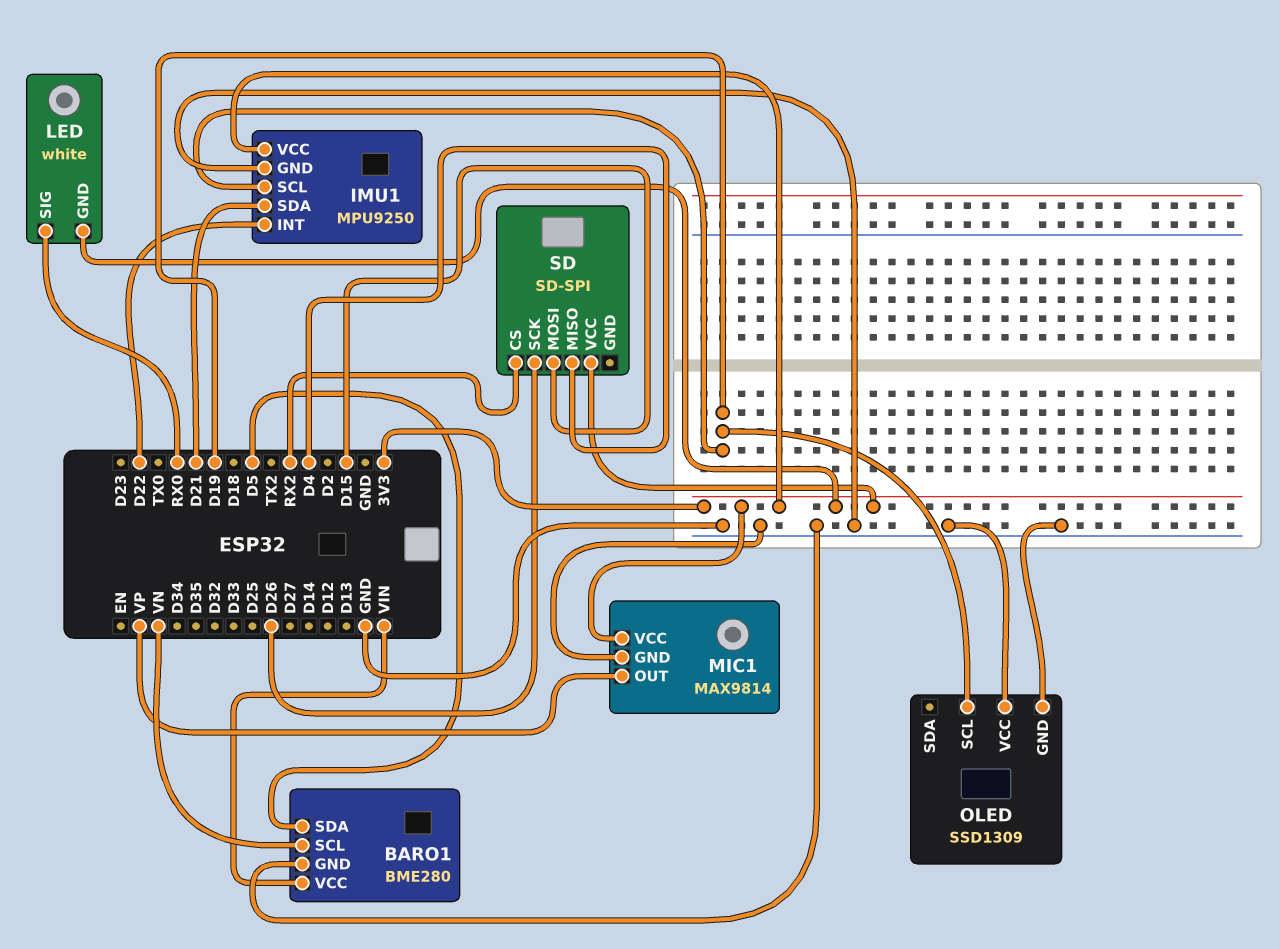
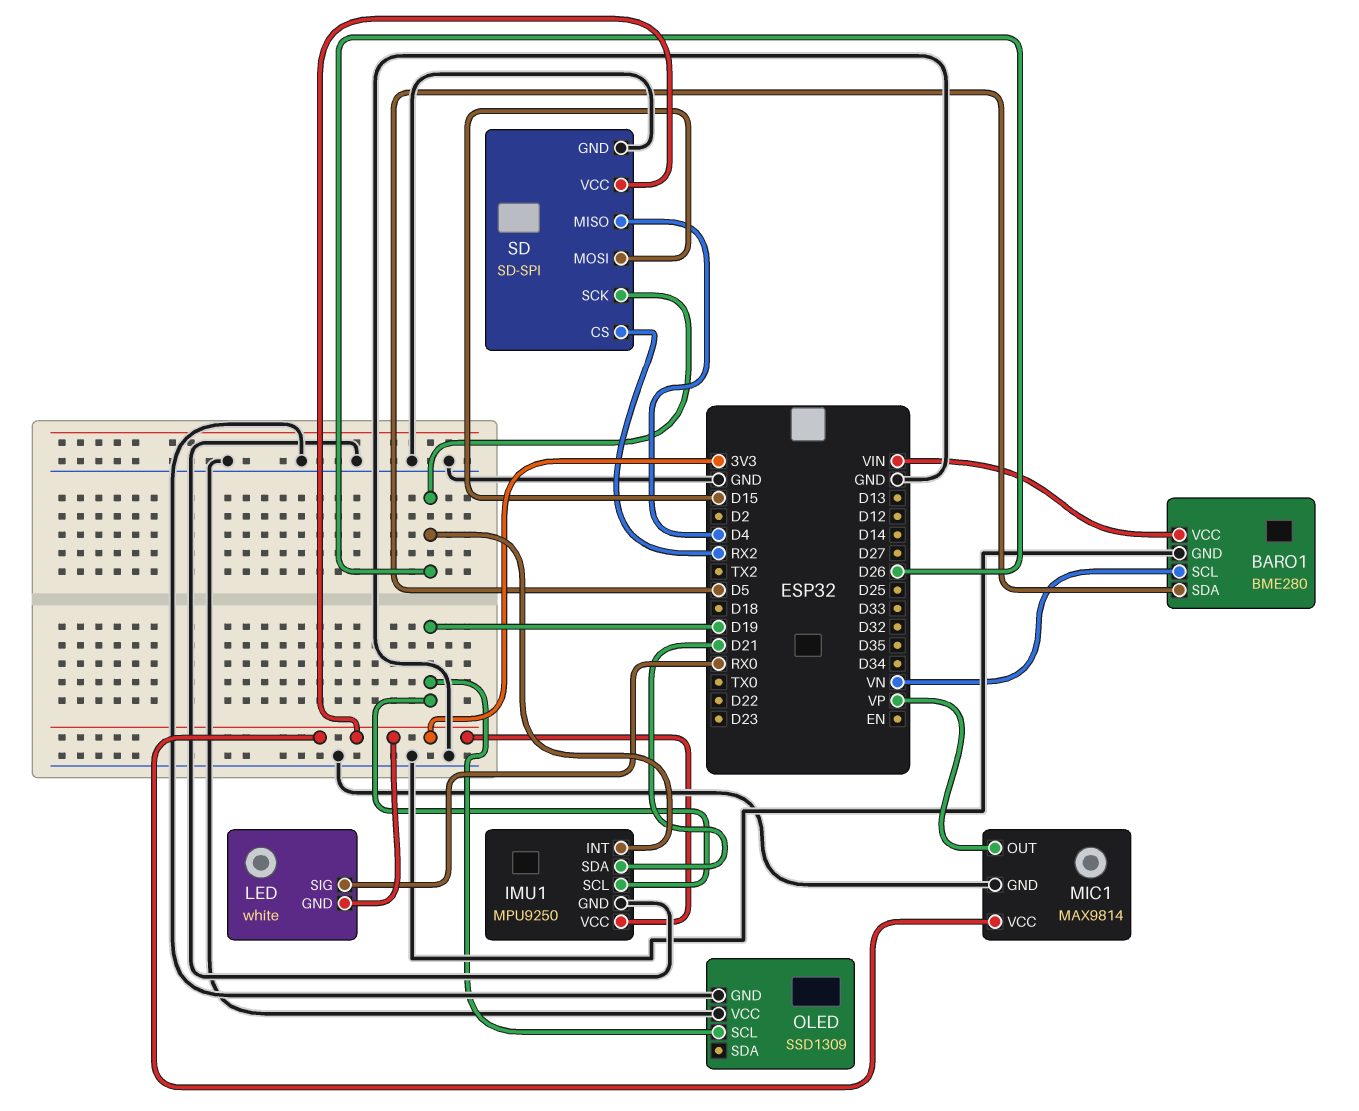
IMU1 pin INT: D22 -> D26
SD pin GND: none -> GND

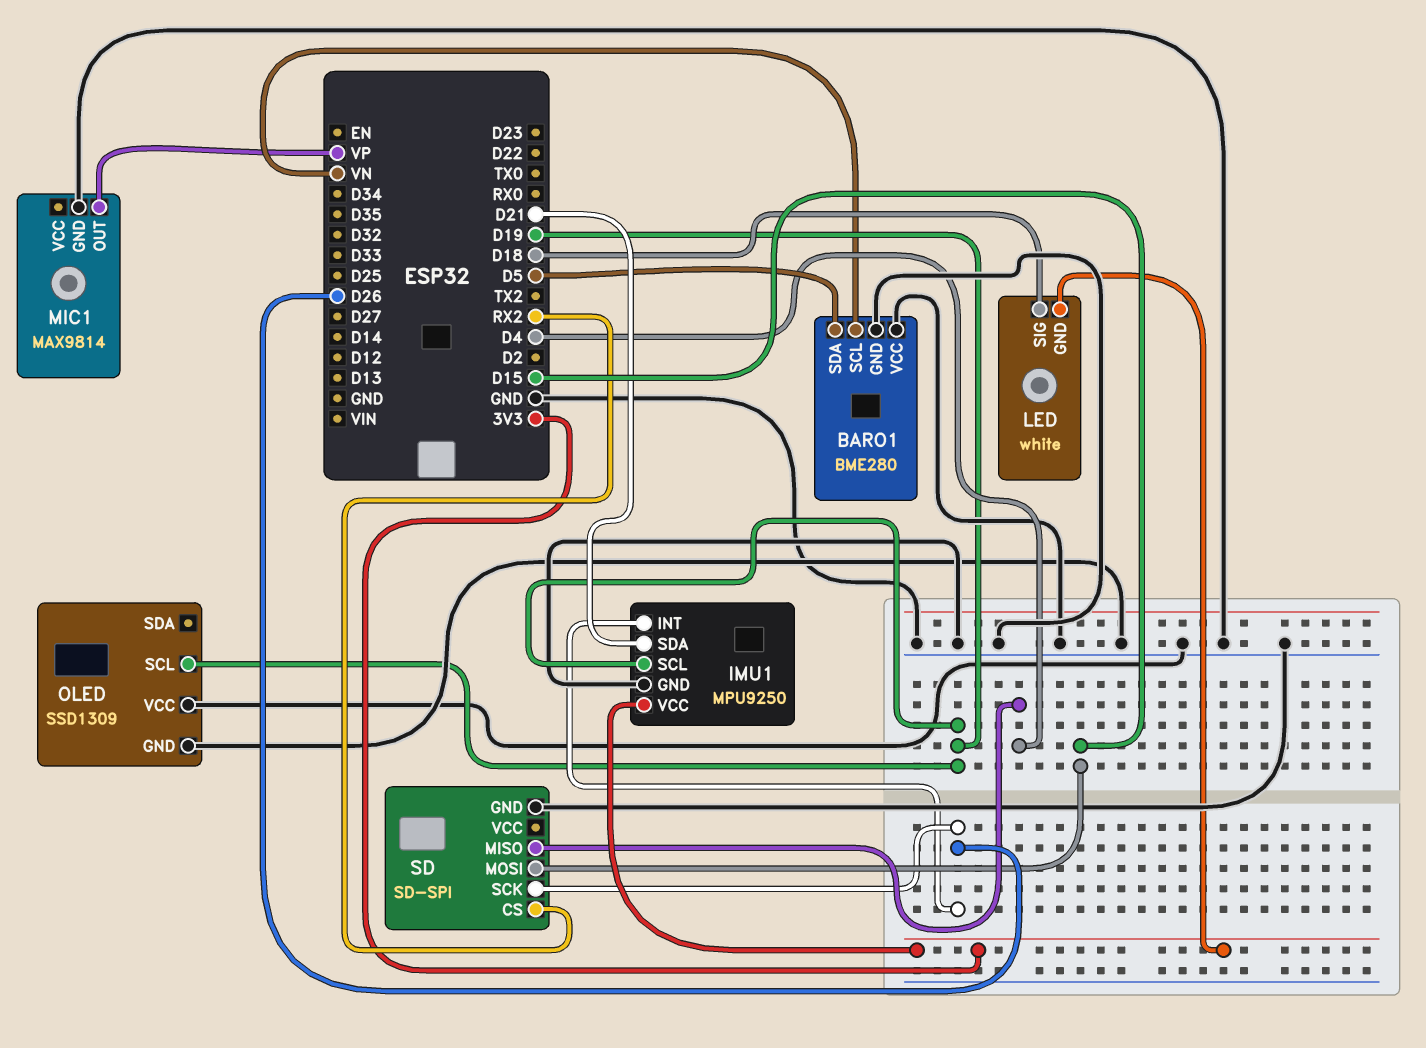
BARO1 pin VCC: VIN -> GND
LED pin SIG: RX0 -> D18
MIC1 pin VCC: 3V3 -> none
SD pin VCC: 3V3 -> none

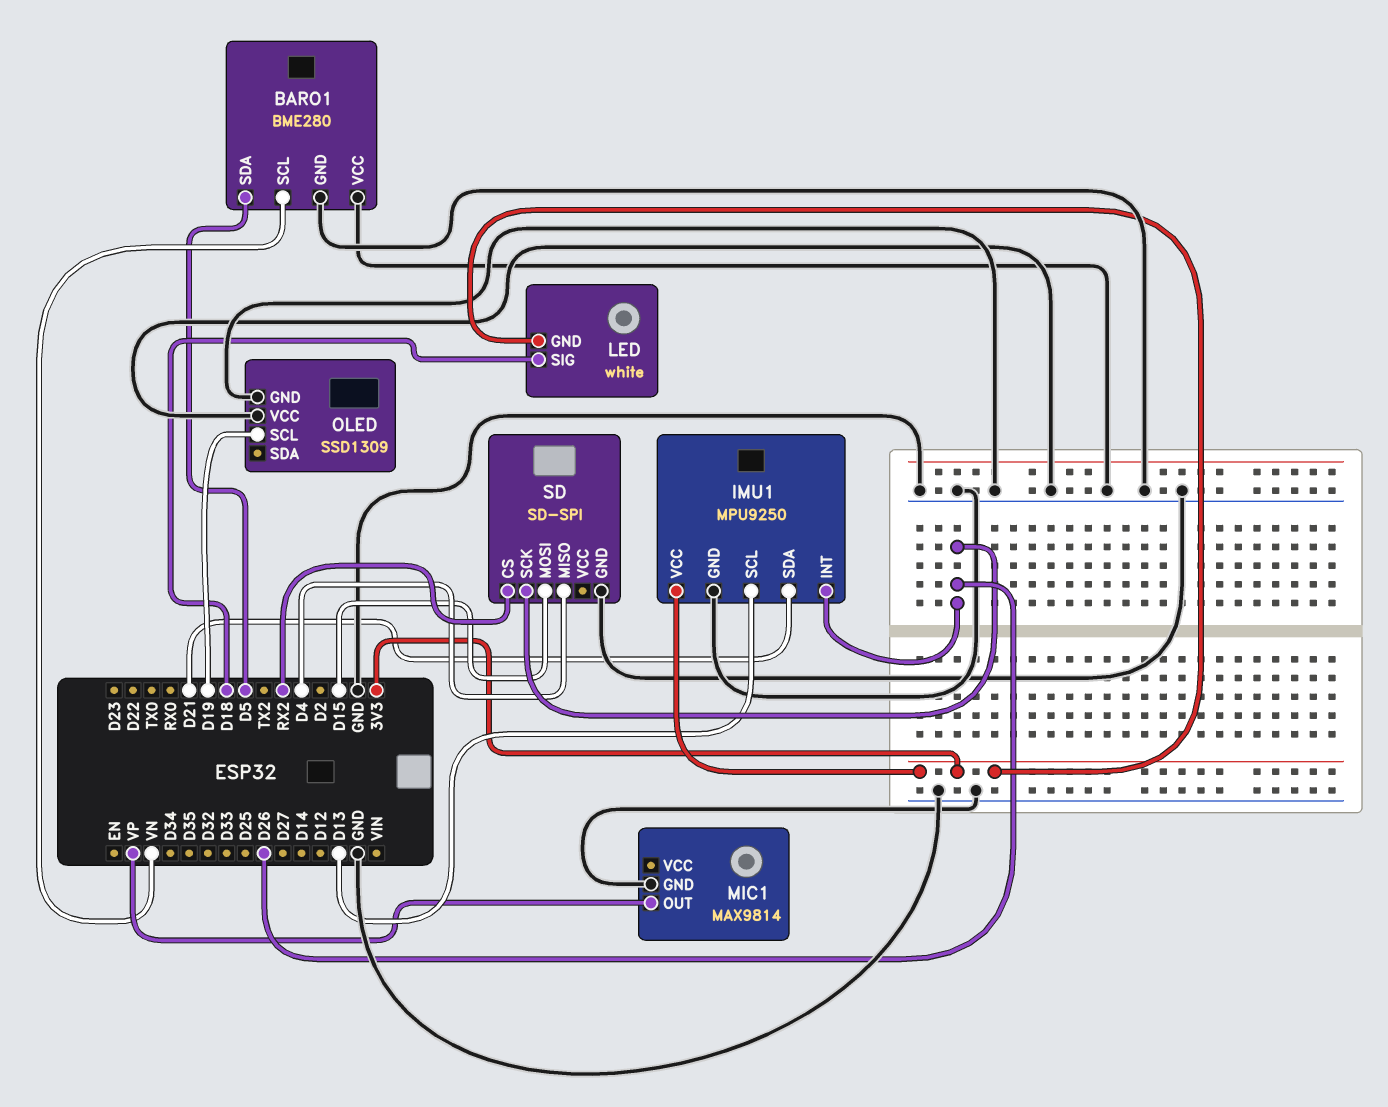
IMU1 pin SCL: D19 -> D13

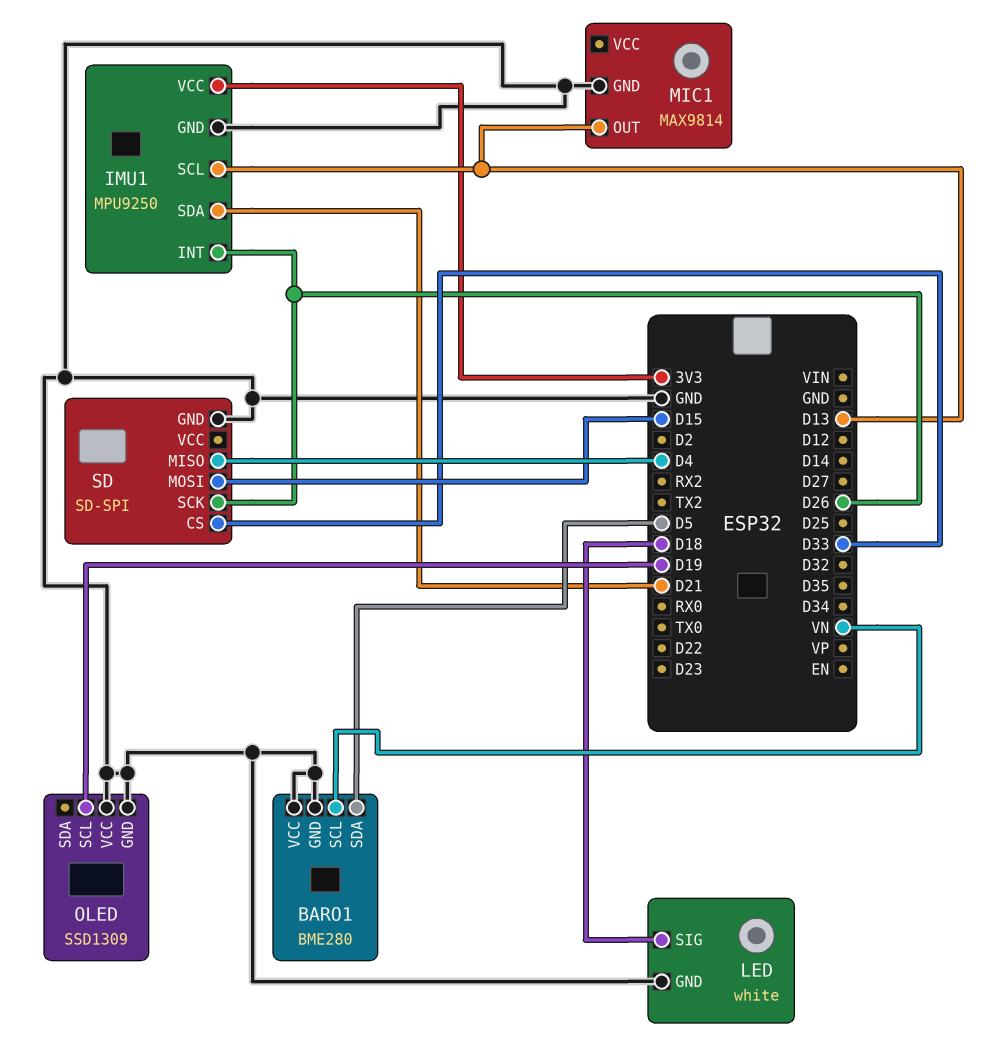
LED pin GND: 3V3 -> GND
MIC1 pin OUT: VP -> D13
SD pin CS: RX2 -> D33

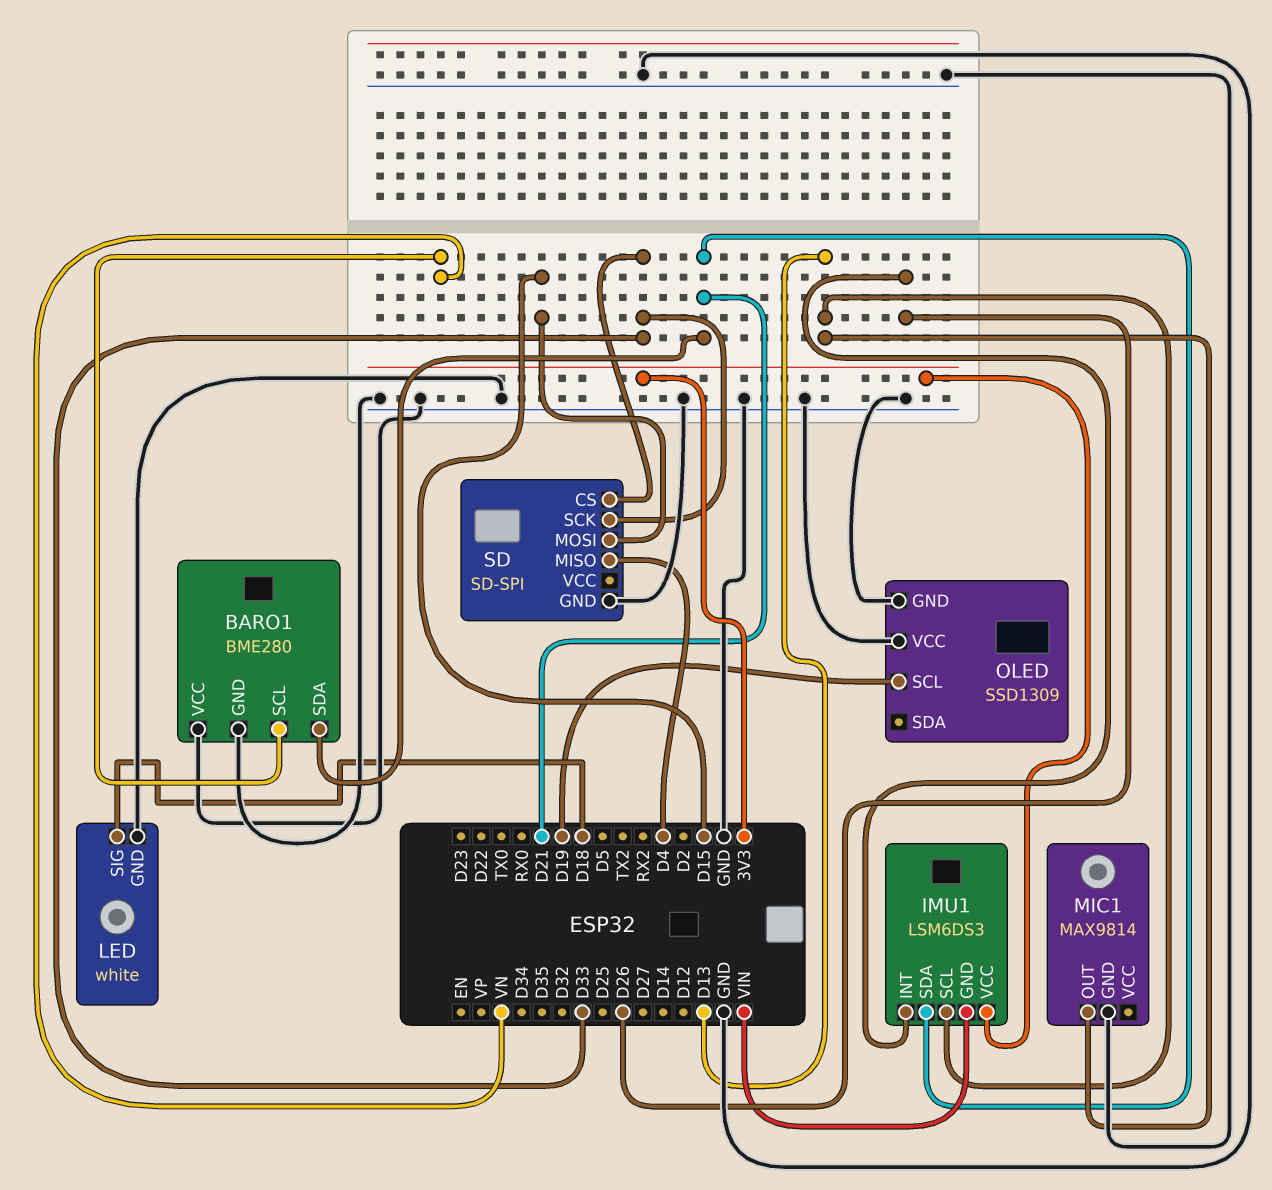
BARO1 pin SDA: D5 -> D21
IMU1: MPU9250 -> LSM6DS3
IMU1 pin GND: GND -> VIN
SD pin SCK: D26 -> D33

